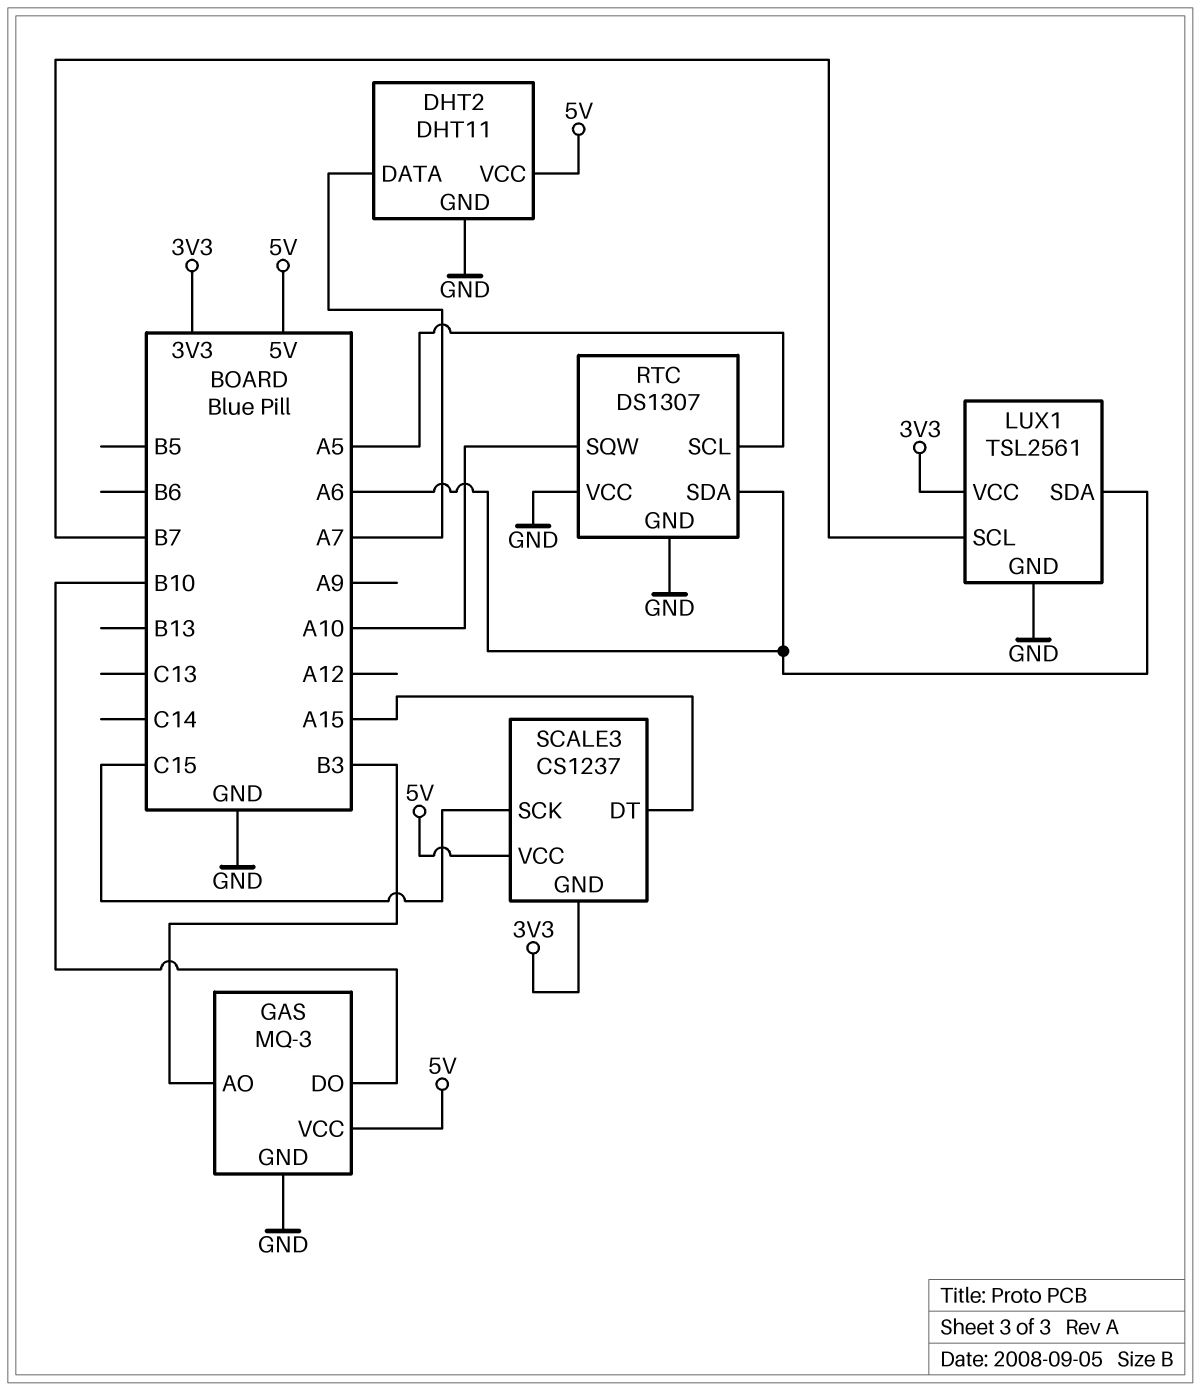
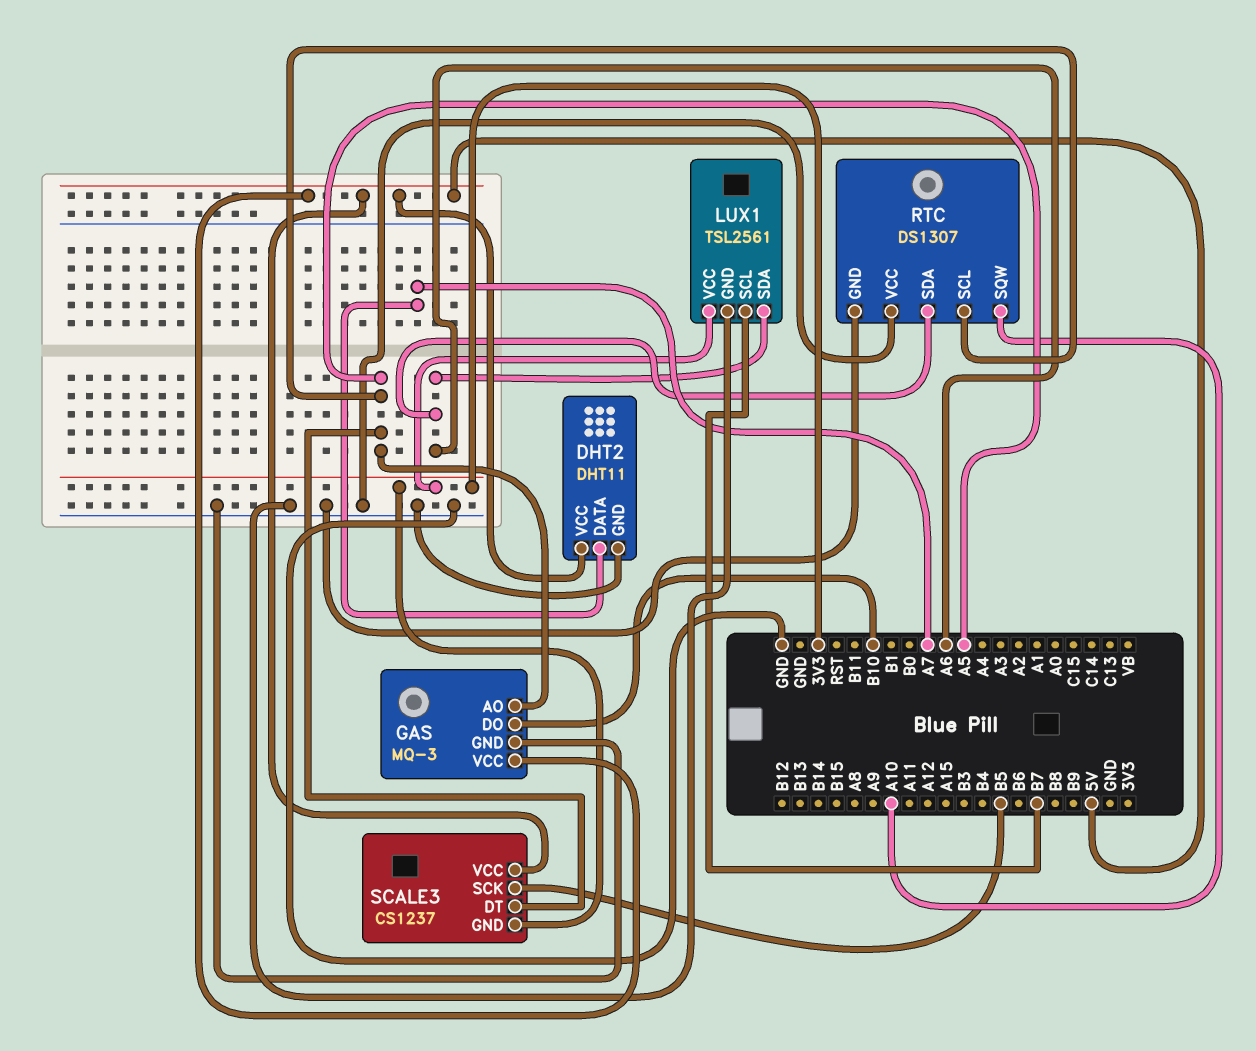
GAS pin AO: B3 -> A5
SCALE3 pin DT: A15 -> A5
SCALE3 pin SCK: C15 -> B5

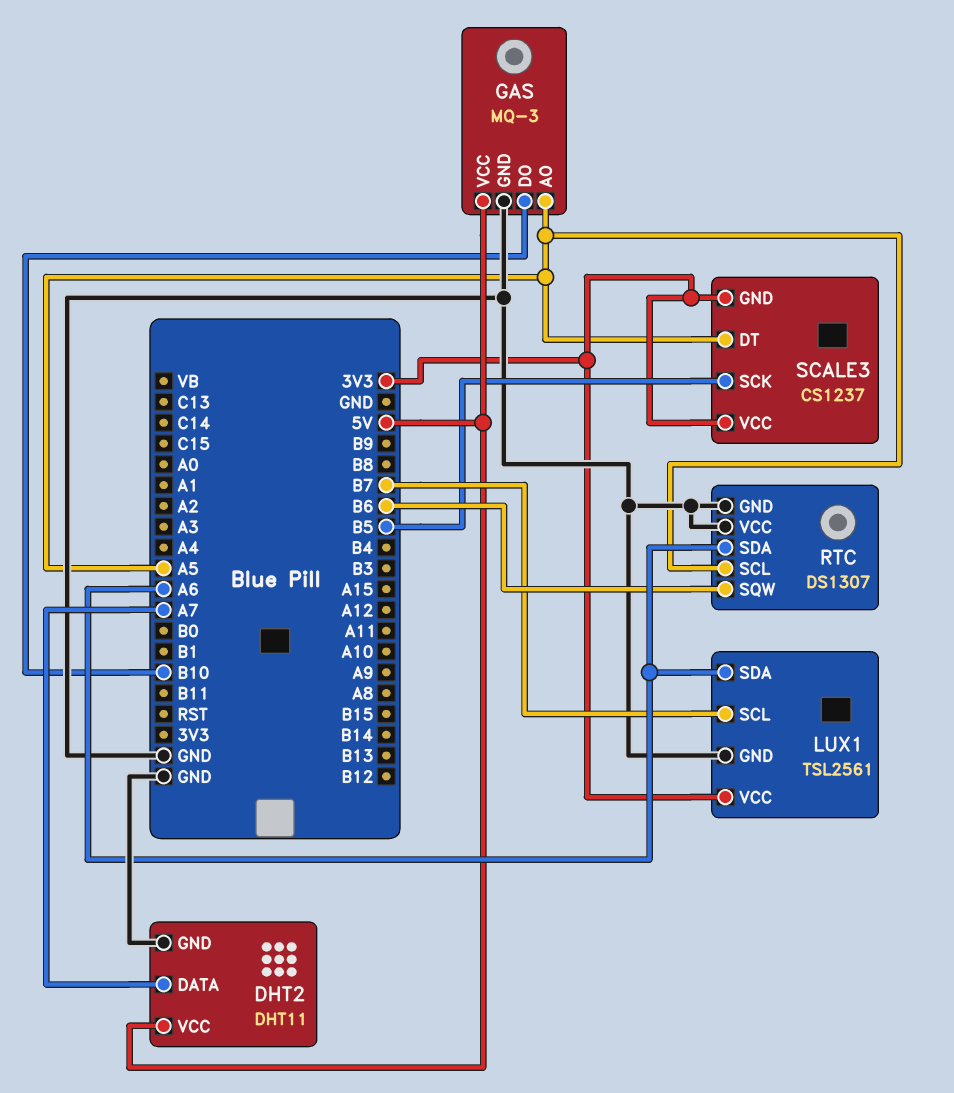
RTC pin SQW: A10 -> B6
SCALE3 pin VCC: 5V -> 3V3

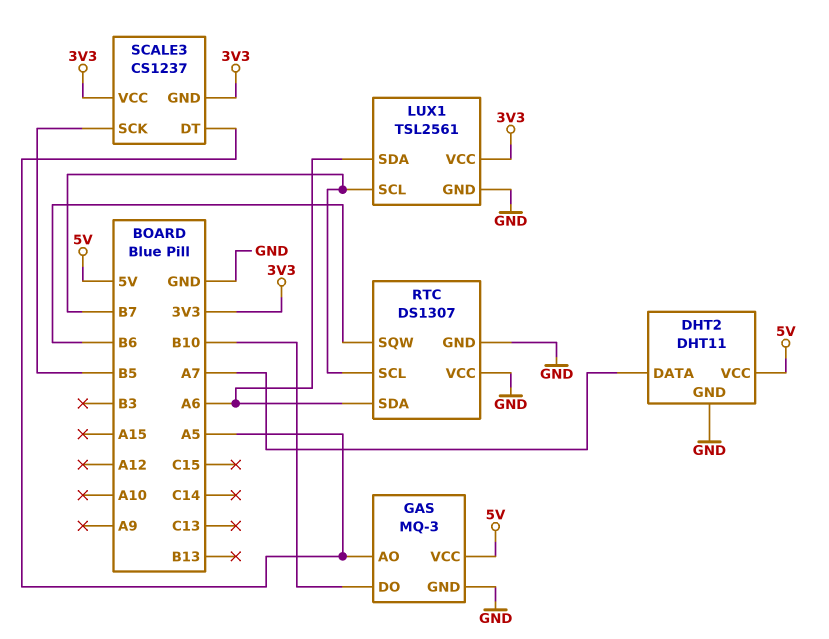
RTC pin SCL: A5 -> B7

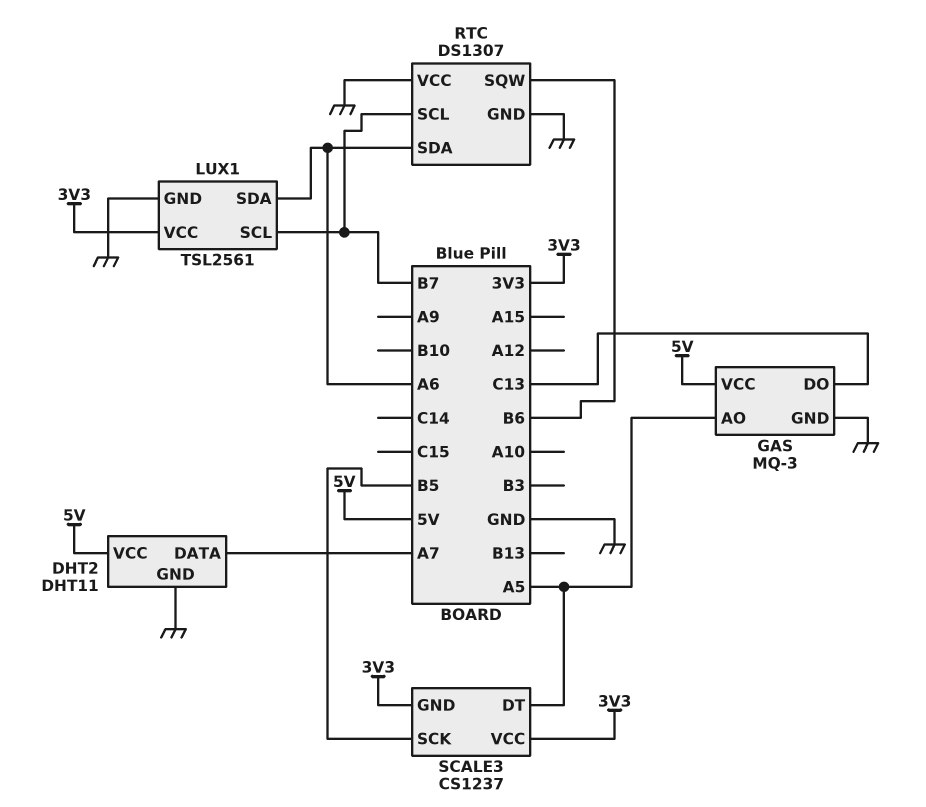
GAS pin DO: B10 -> C13

